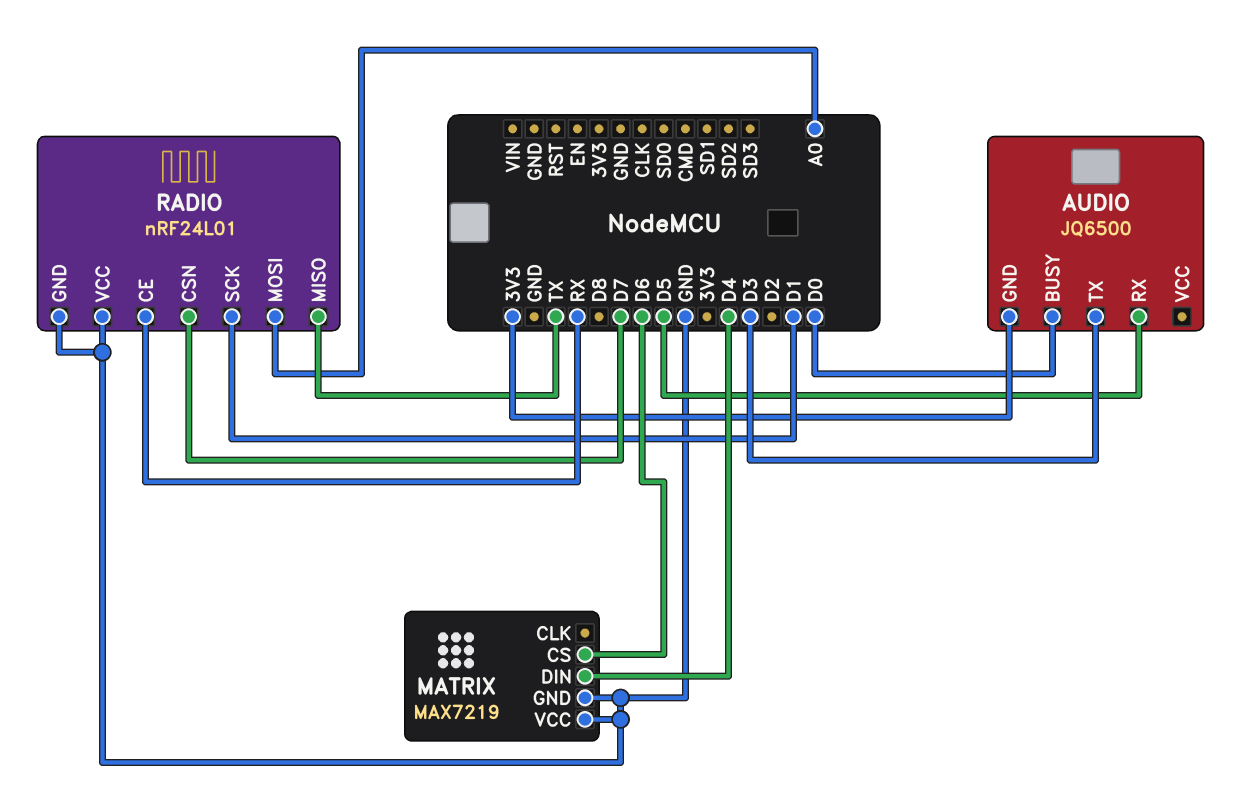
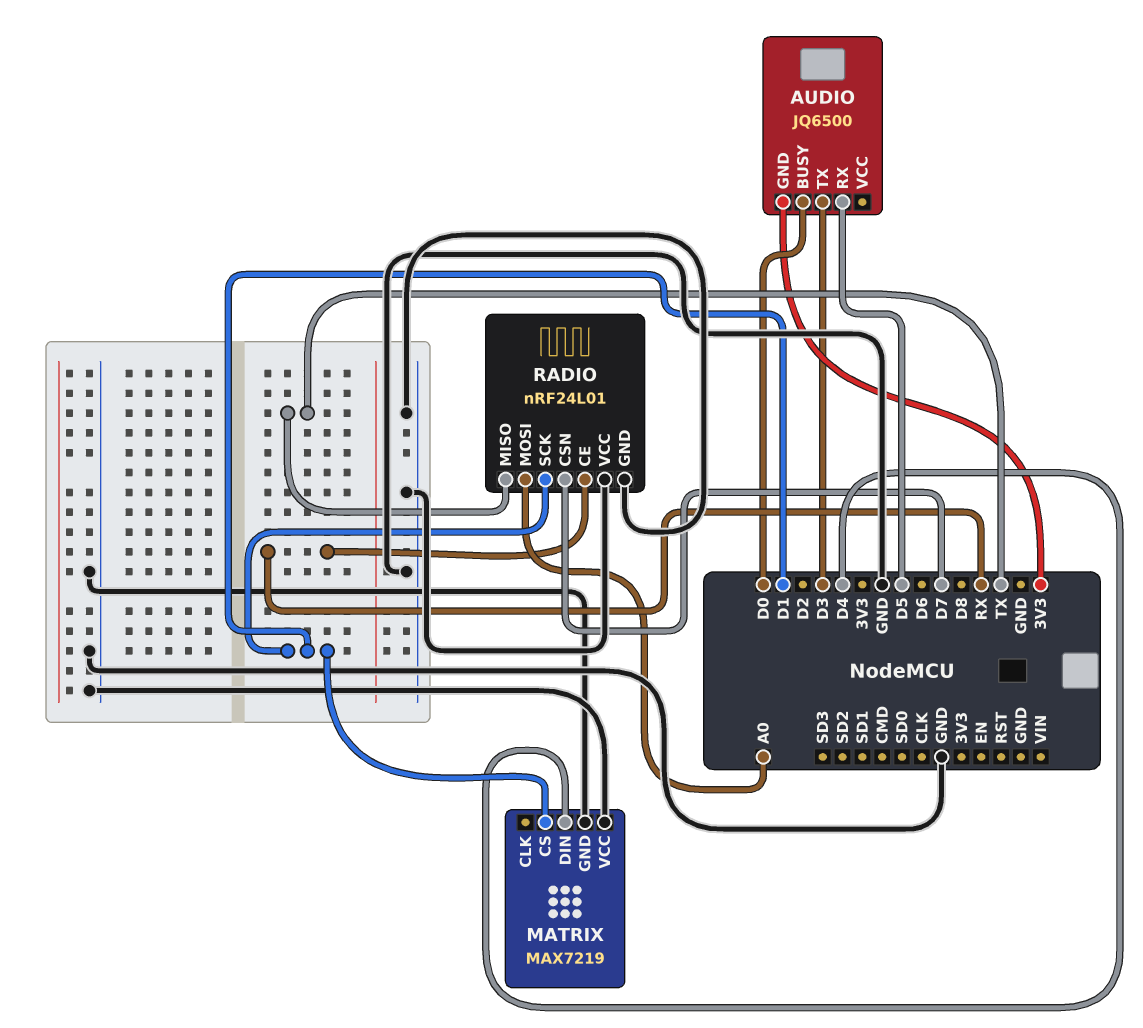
MATRIX pin CS: D6 -> D1

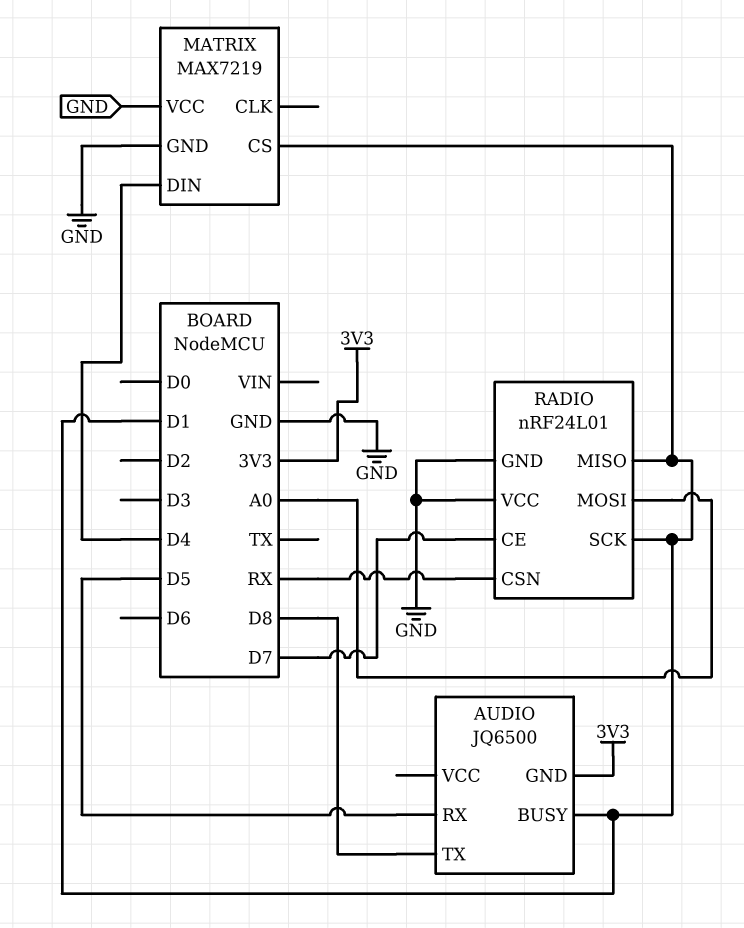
AUDIO pin BUSY: D0 -> D1
AUDIO pin TX: D3 -> D8
RADIO pin CE: RX -> D7
RADIO pin CSN: D7 -> RX
RADIO pin MISO: TX -> D1

